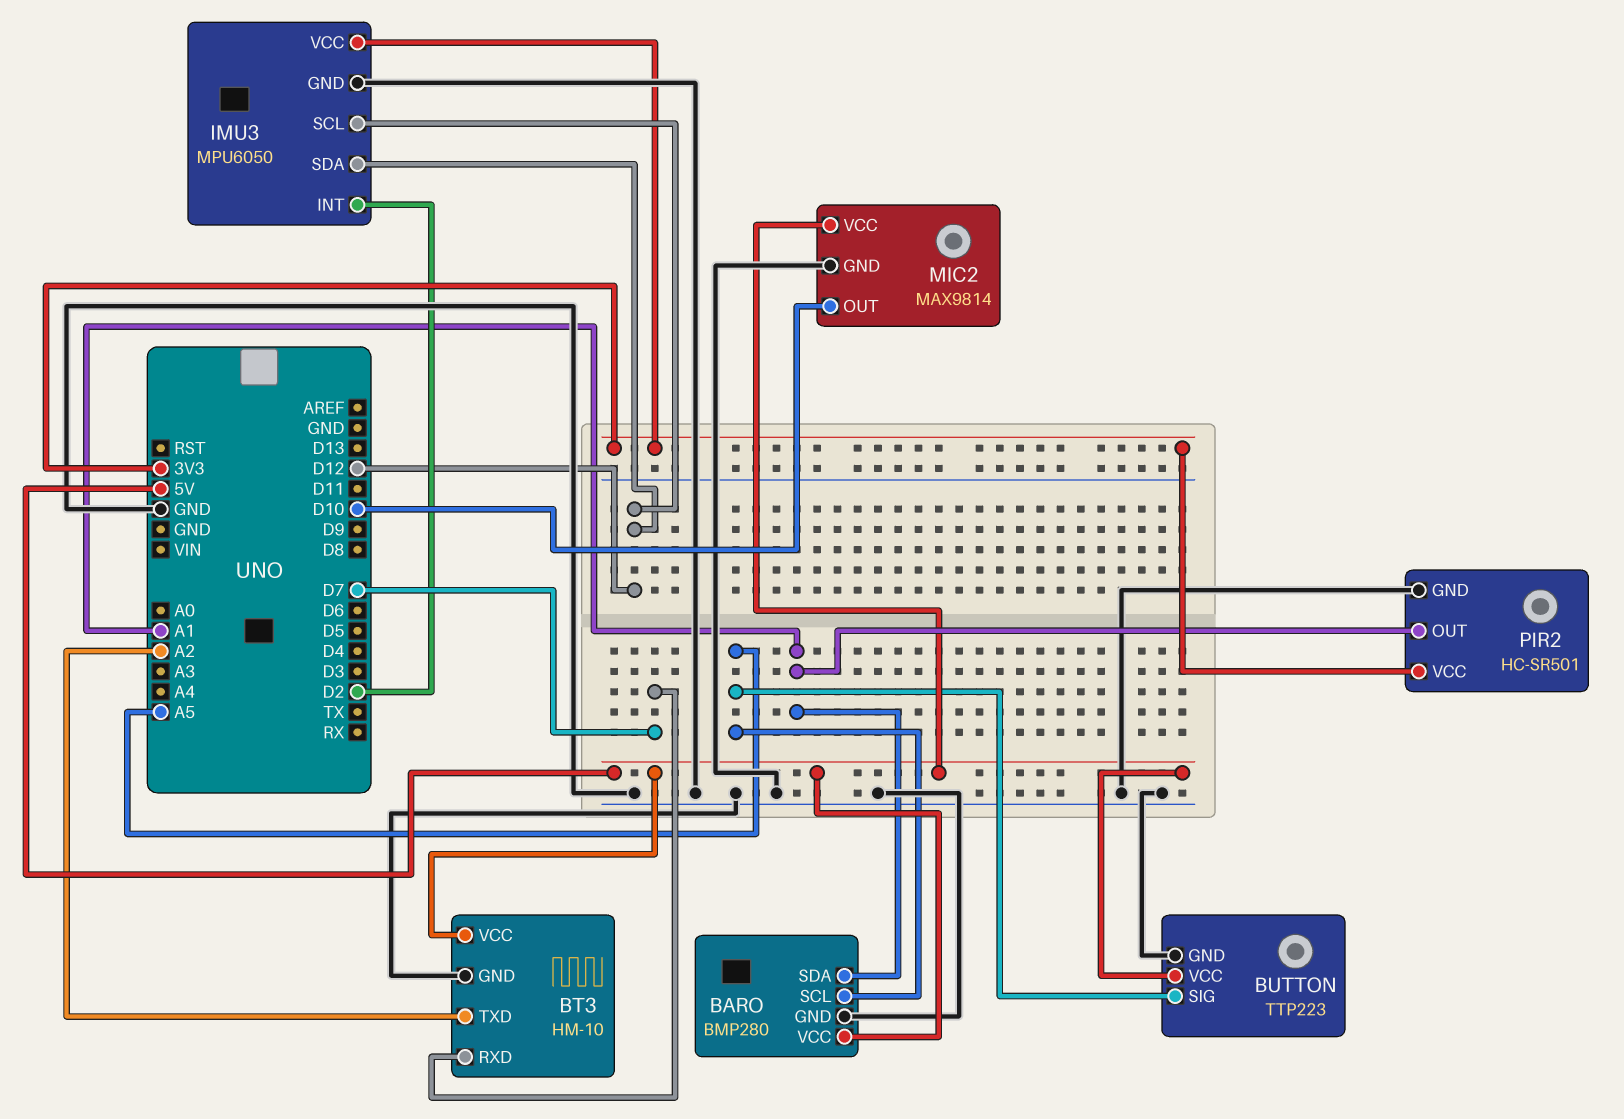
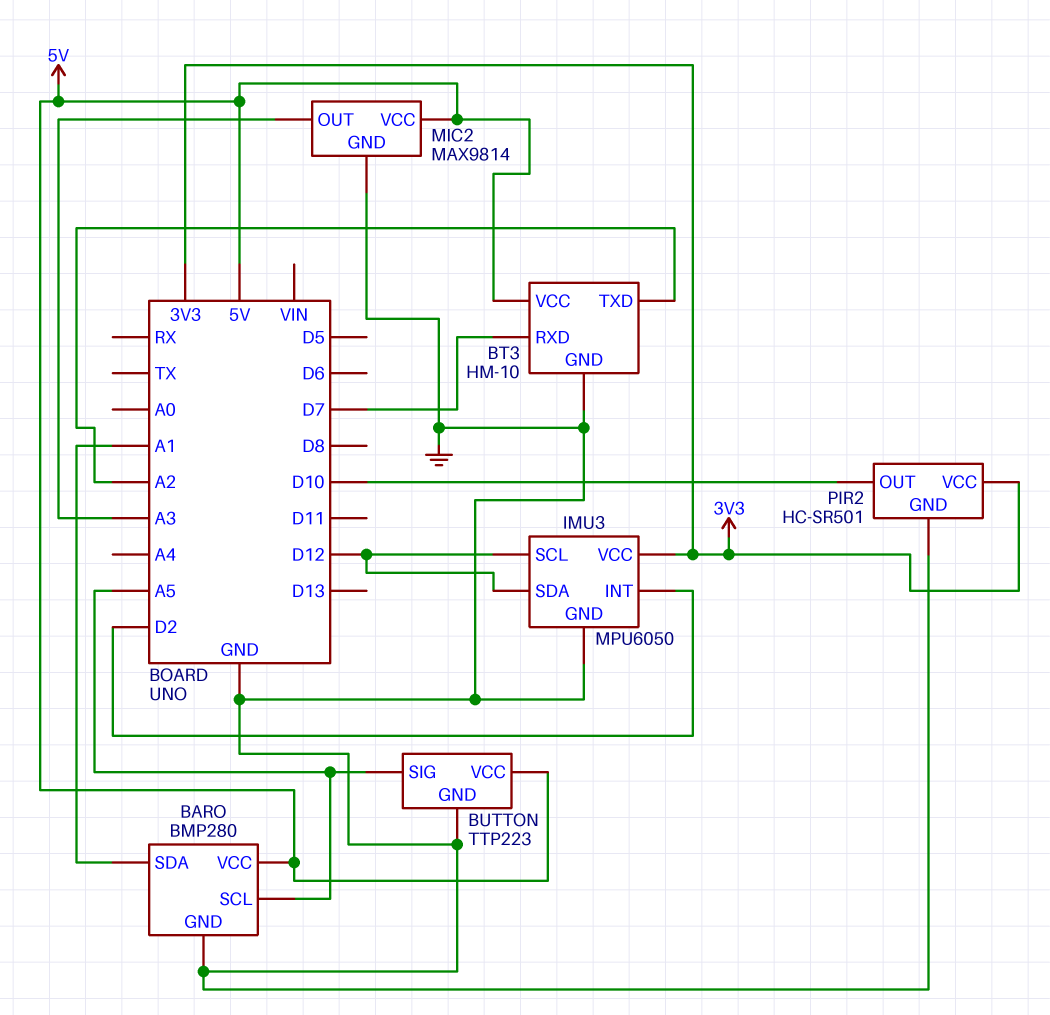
MIC2 pin OUT: D10 -> A3
PIR2 pin OUT: A1 -> D10

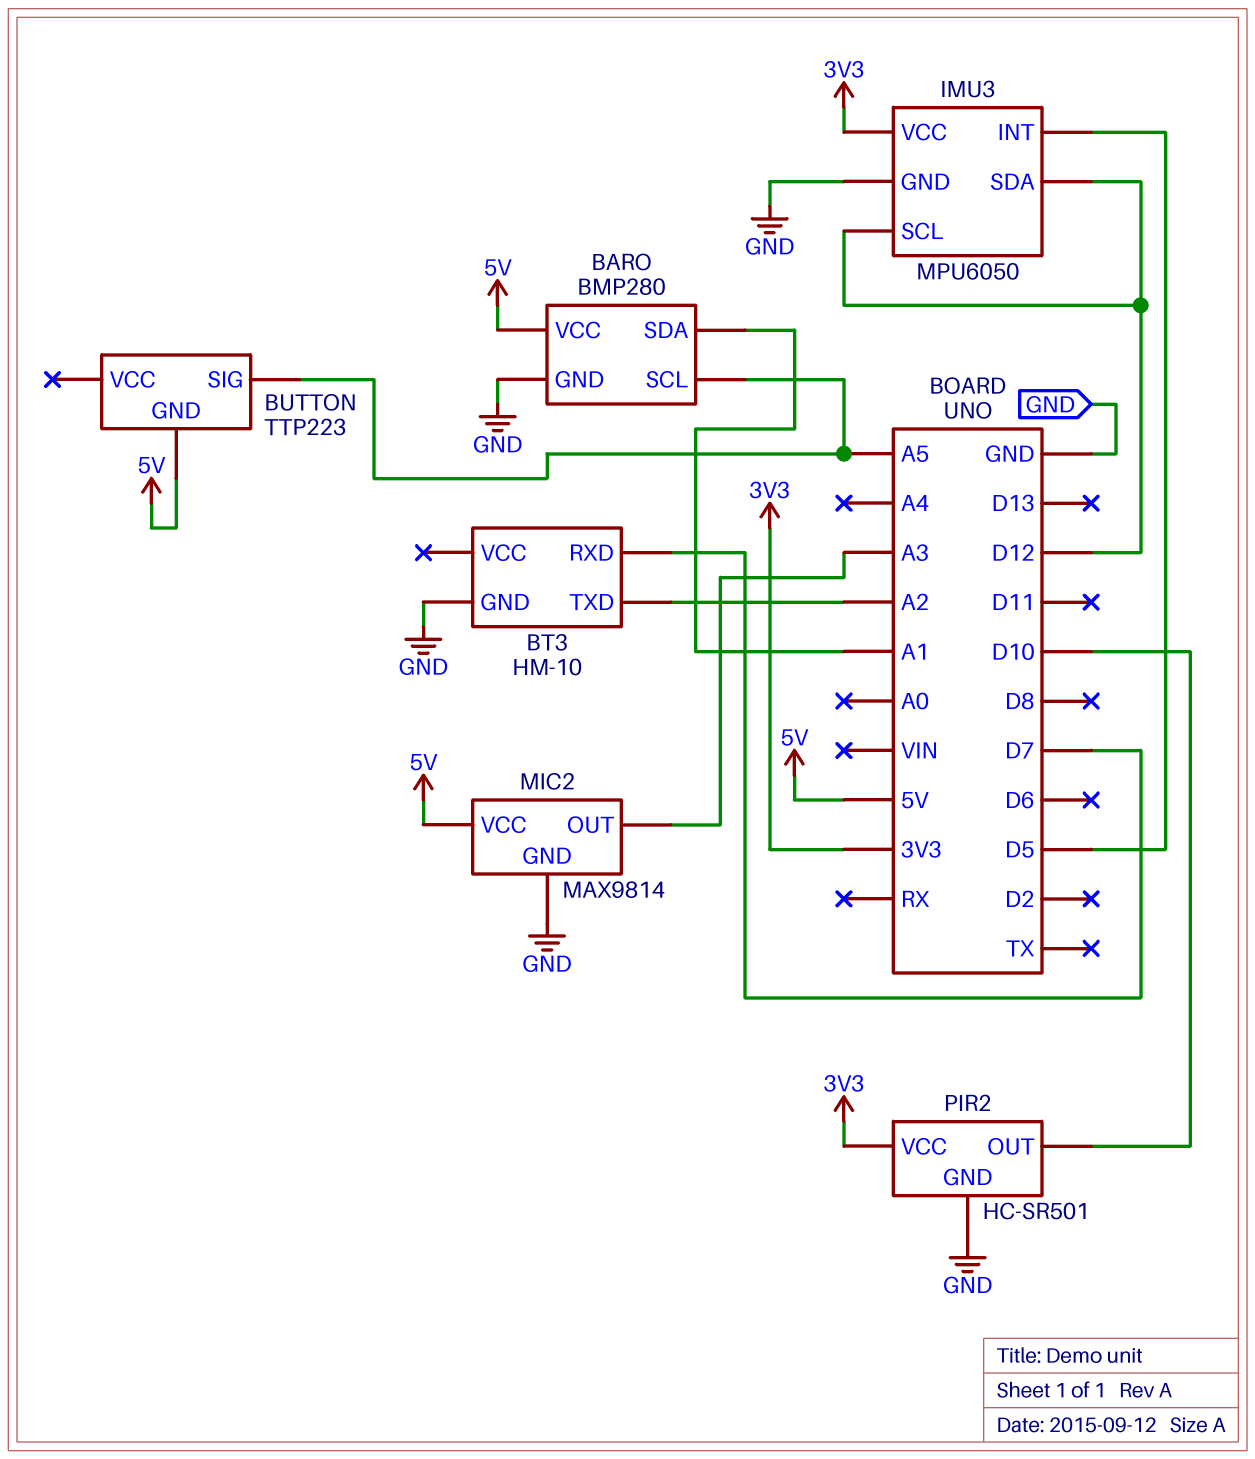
BT3 pin VCC: 5V -> none
BUTTON pin GND: GND -> 5V
BUTTON pin VCC: 5V -> none
IMU3 pin INT: D2 -> D5

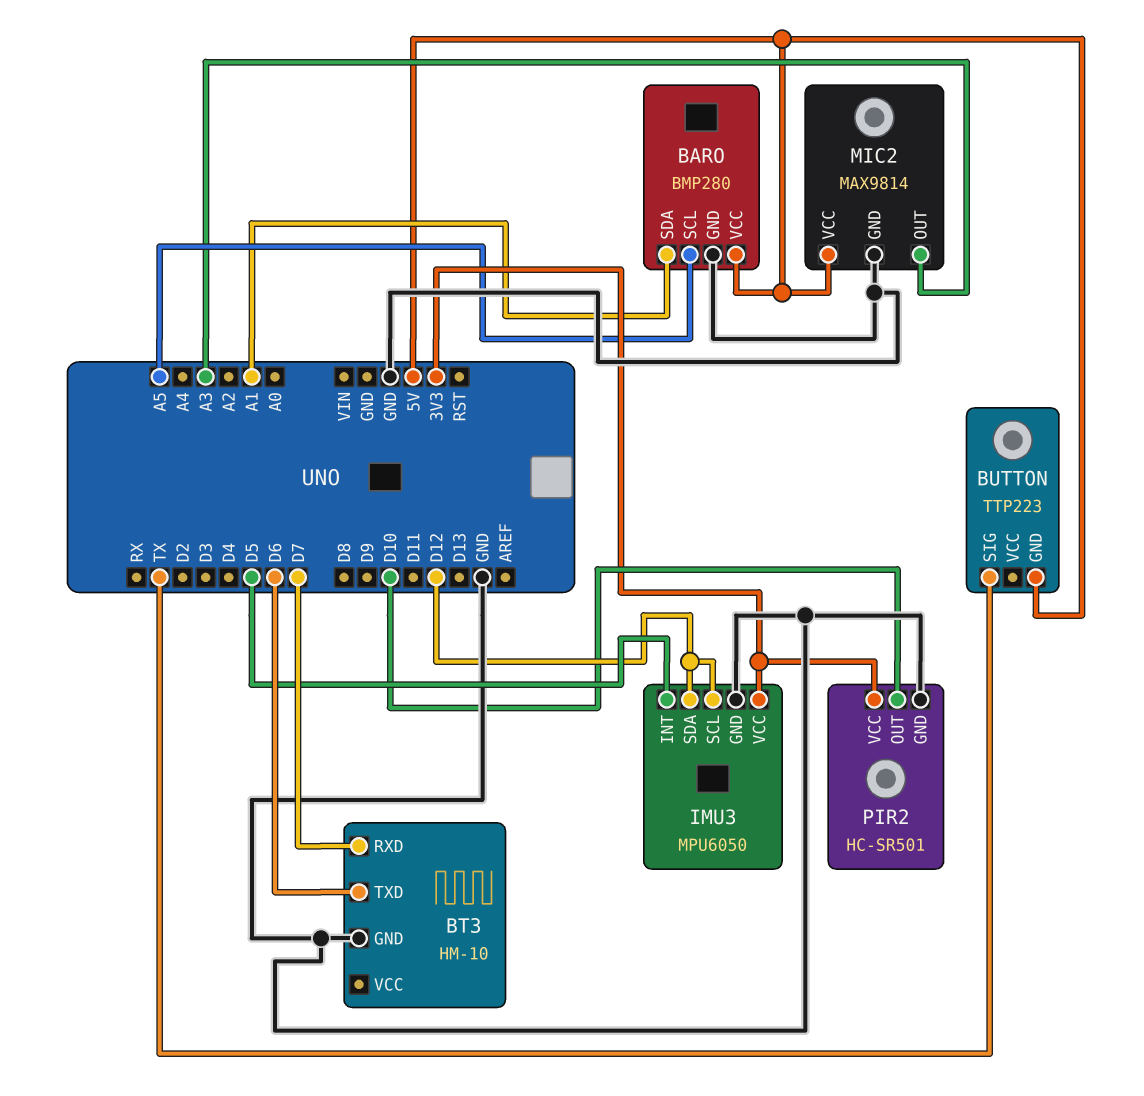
BT3 pin TXD: A2 -> D6
BUTTON pin SIG: A5 -> TX

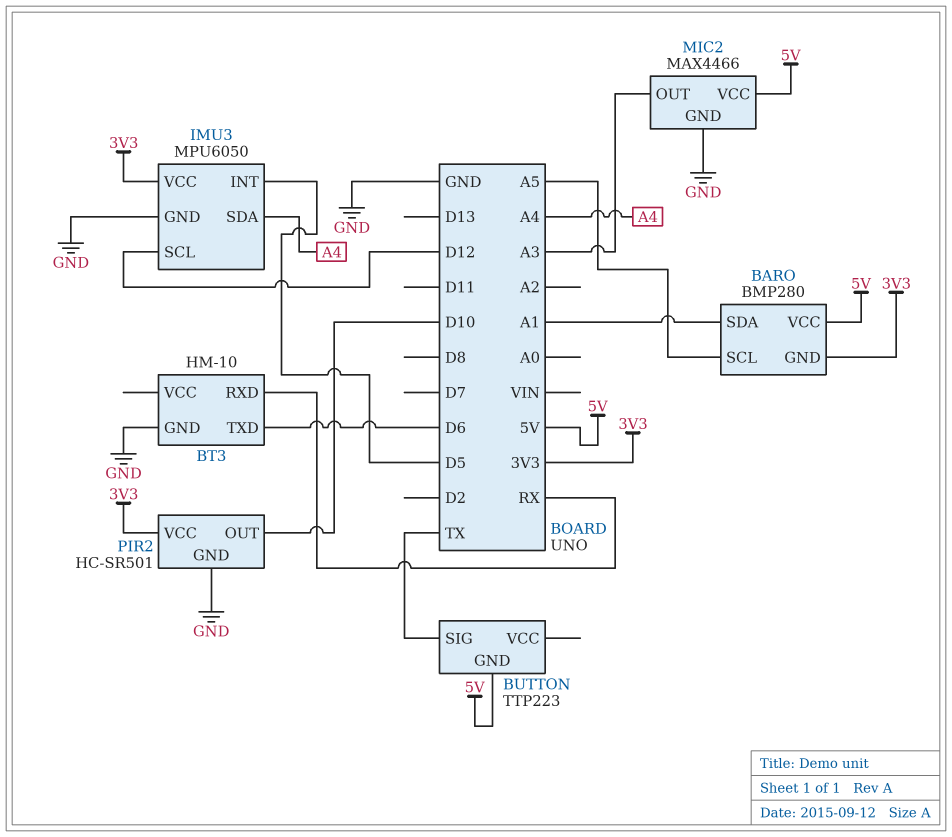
BARO pin GND: GND -> 3V3
BT3 pin RXD: D7 -> RX
IMU3 pin SDA: D12 -> A4
MIC2: MAX9814 -> MAX4466

